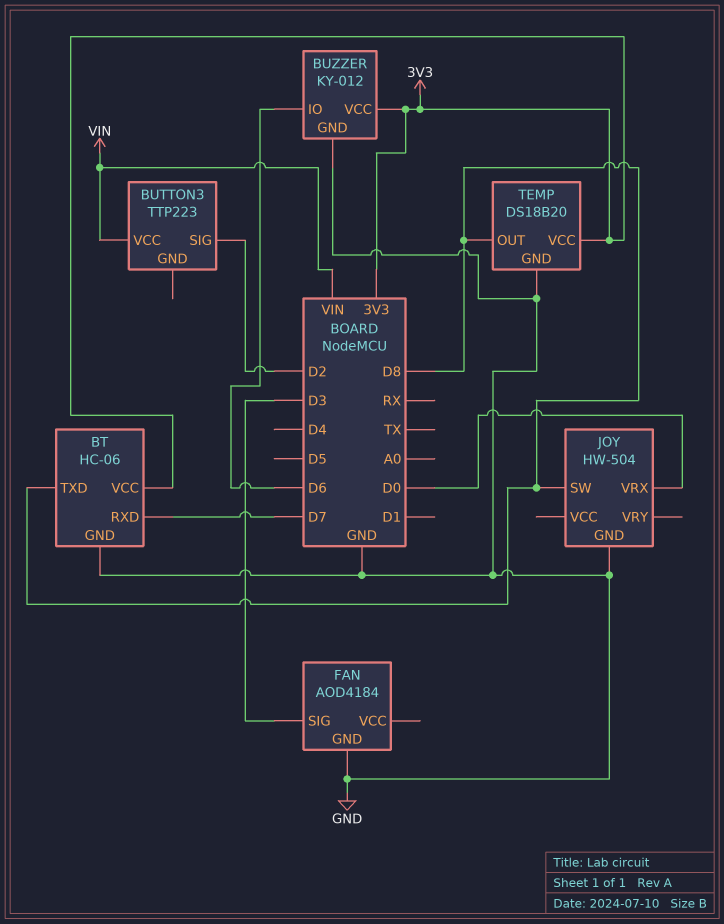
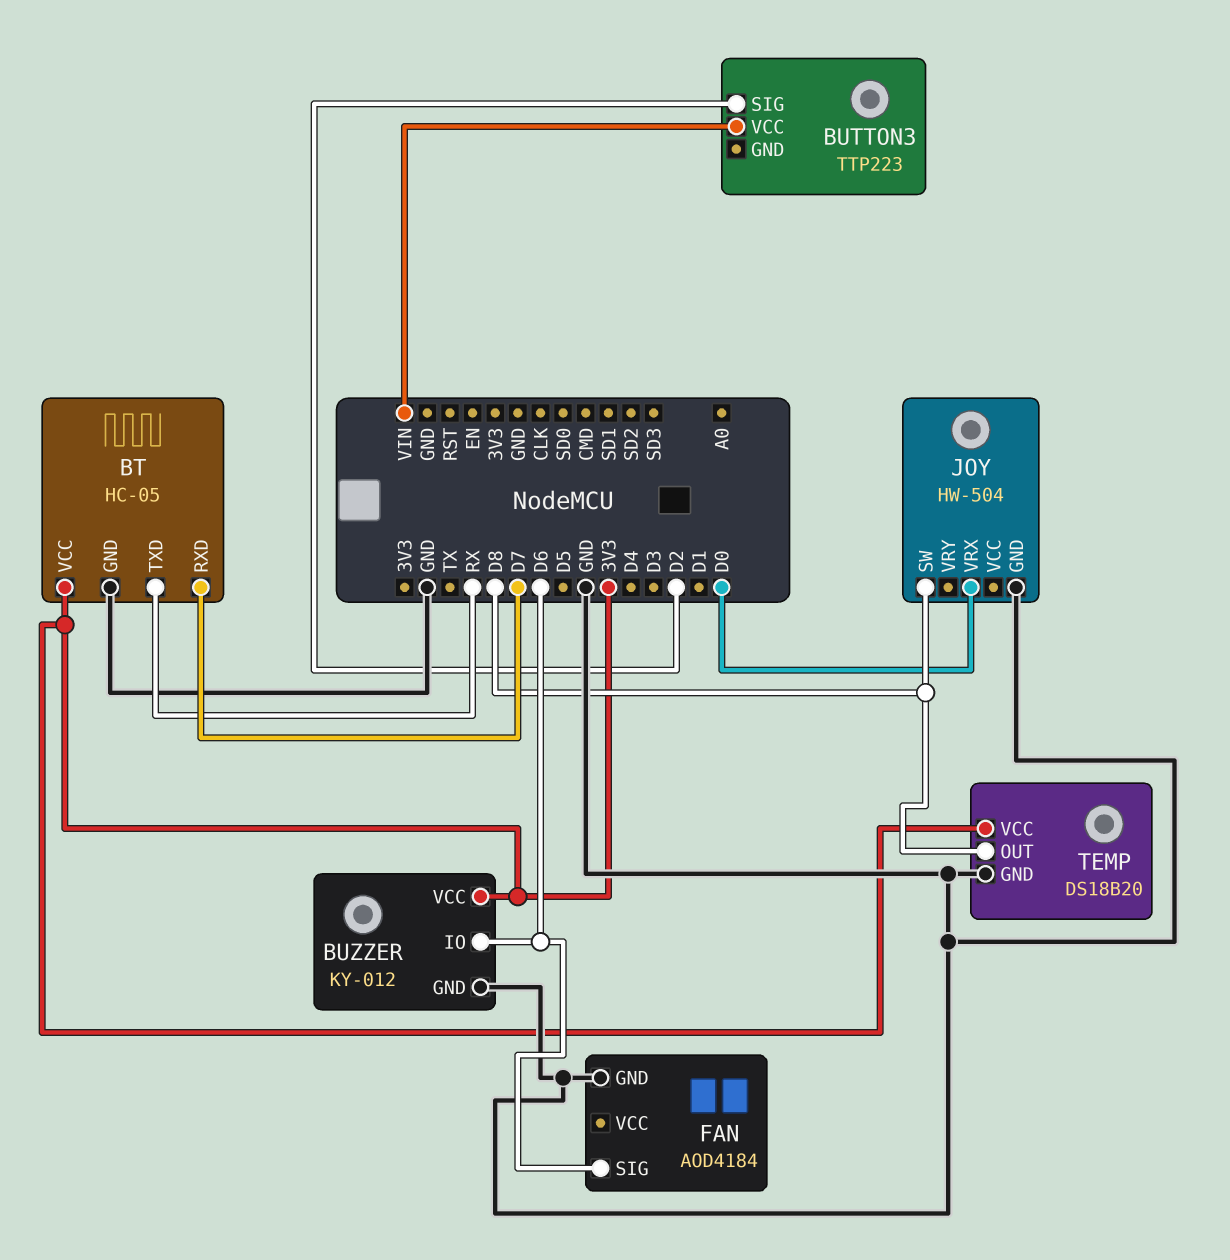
BT: HC-06 -> HC-05
BT pin TXD: D8 -> RX
FAN pin SIG: D3 -> D6

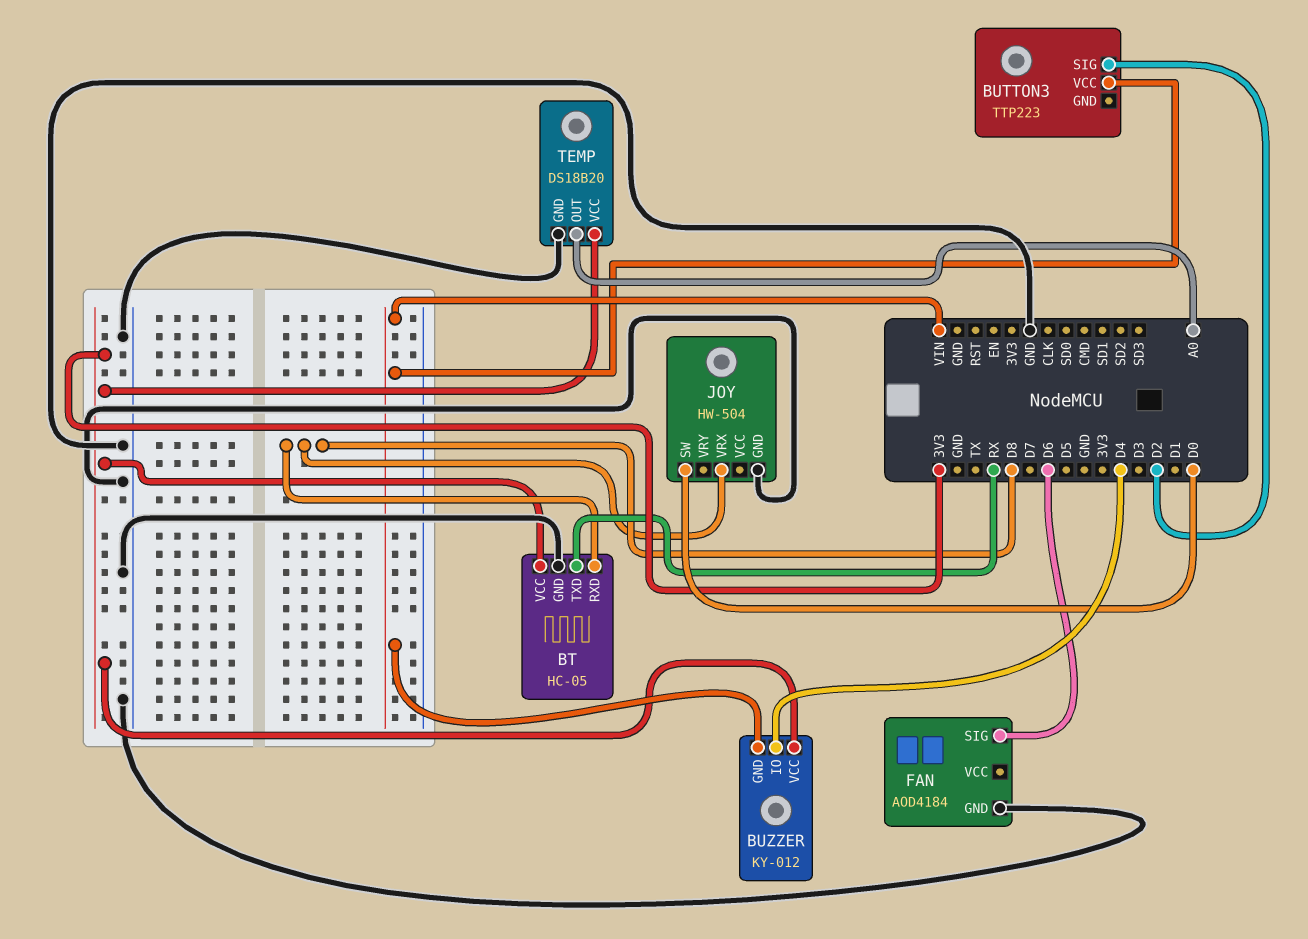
BT pin RXD: D7 -> D8
BUZZER pin GND: GND -> VIN
BUZZER pin IO: D6 -> D4
JOY pin SW: D8 -> D0
JOY pin VRX: D0 -> D8
TEMP pin OUT: D8 -> A0

